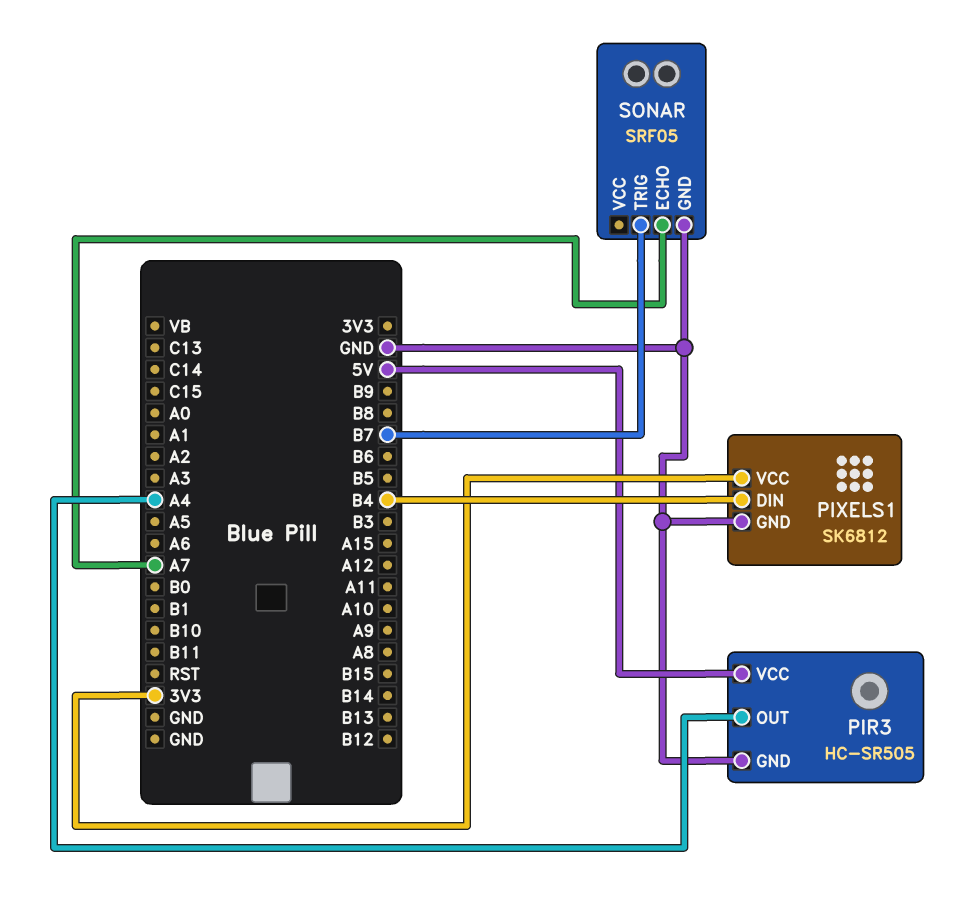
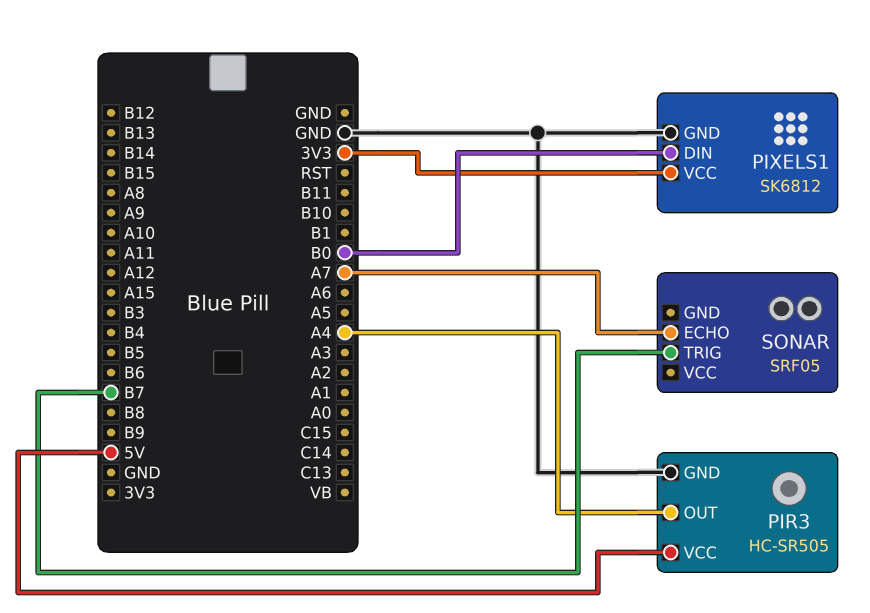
PIXELS1 pin DIN: B4 -> B0
SONAR pin GND: GND -> none

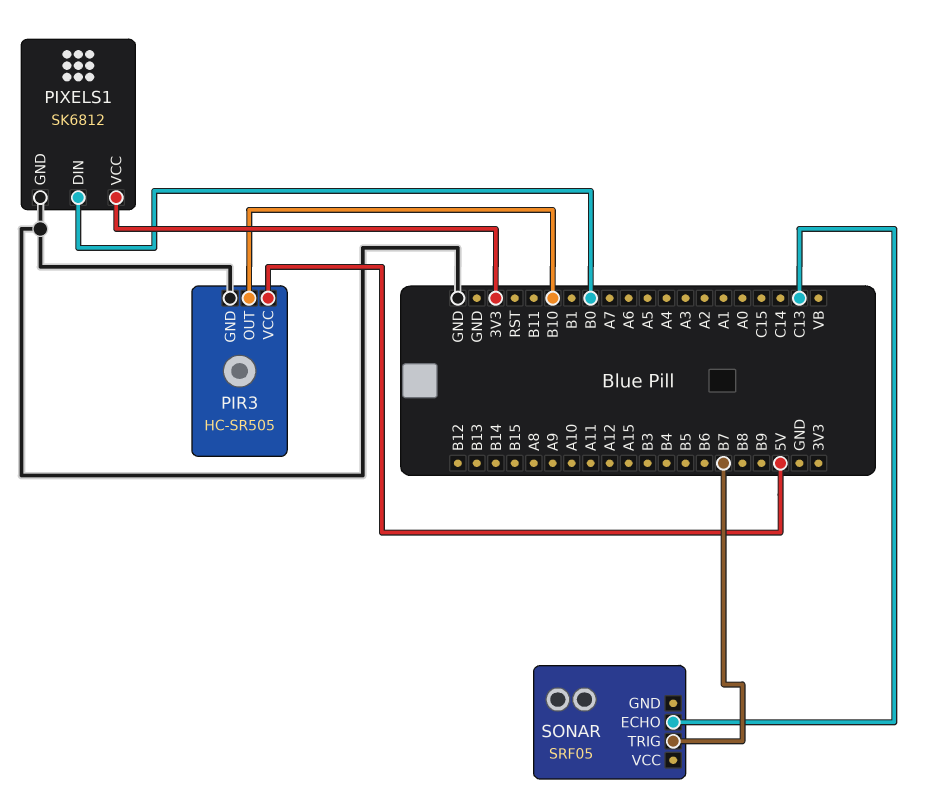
PIR3 pin OUT: A4 -> B10
SONAR pin ECHO: A7 -> C13

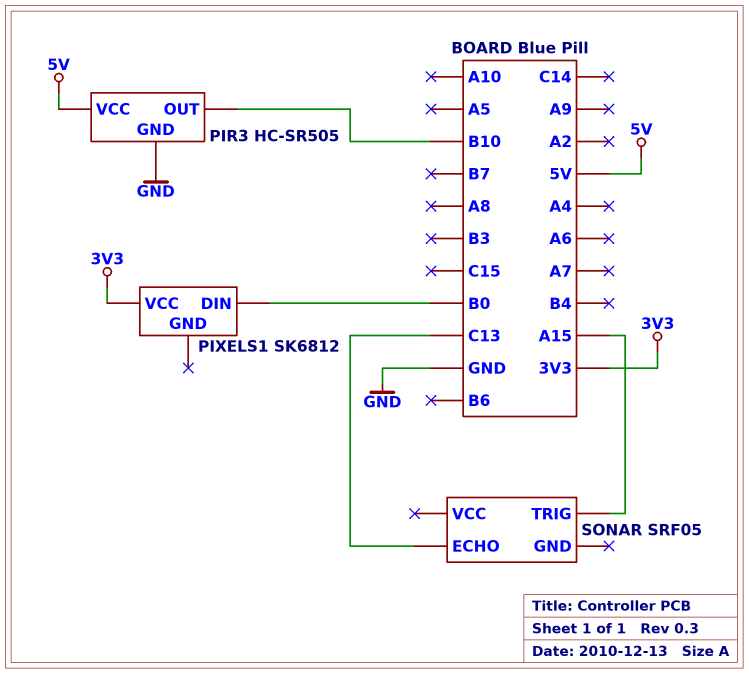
PIXELS1 pin GND: GND -> none
SONAR pin TRIG: B7 -> A15

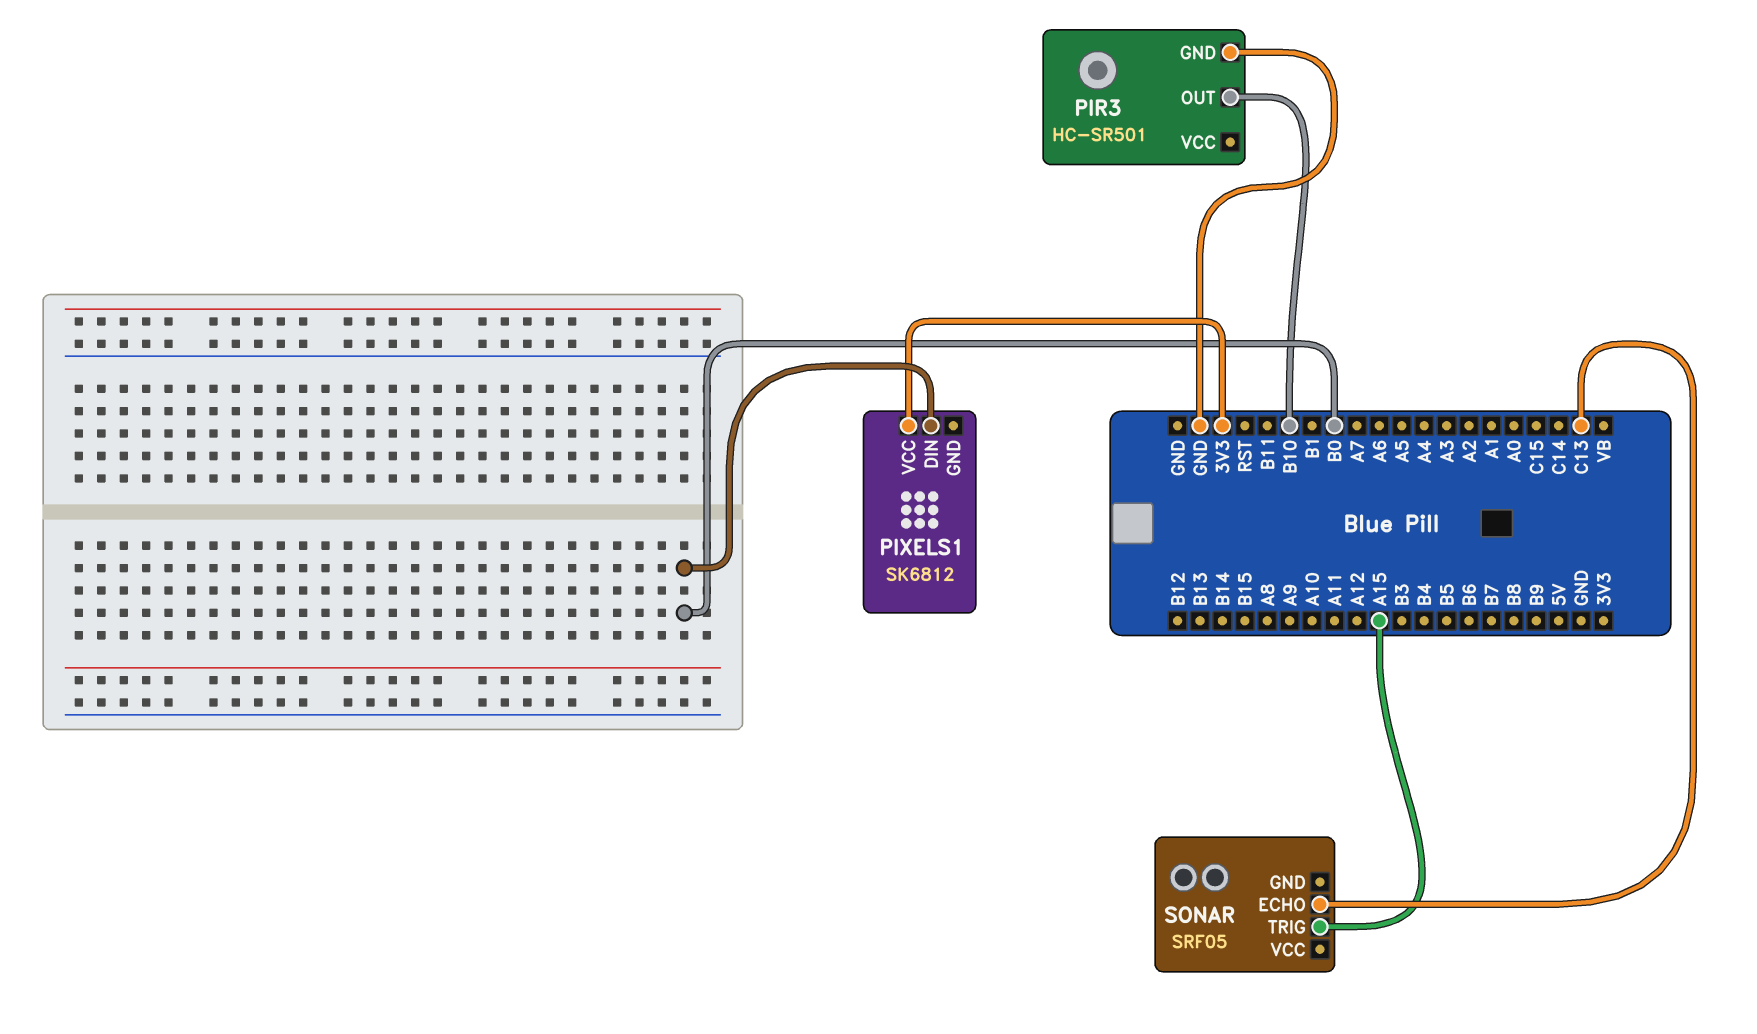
PIR3: HC-SR505 -> HC-SR501
PIR3 pin VCC: 5V -> none

